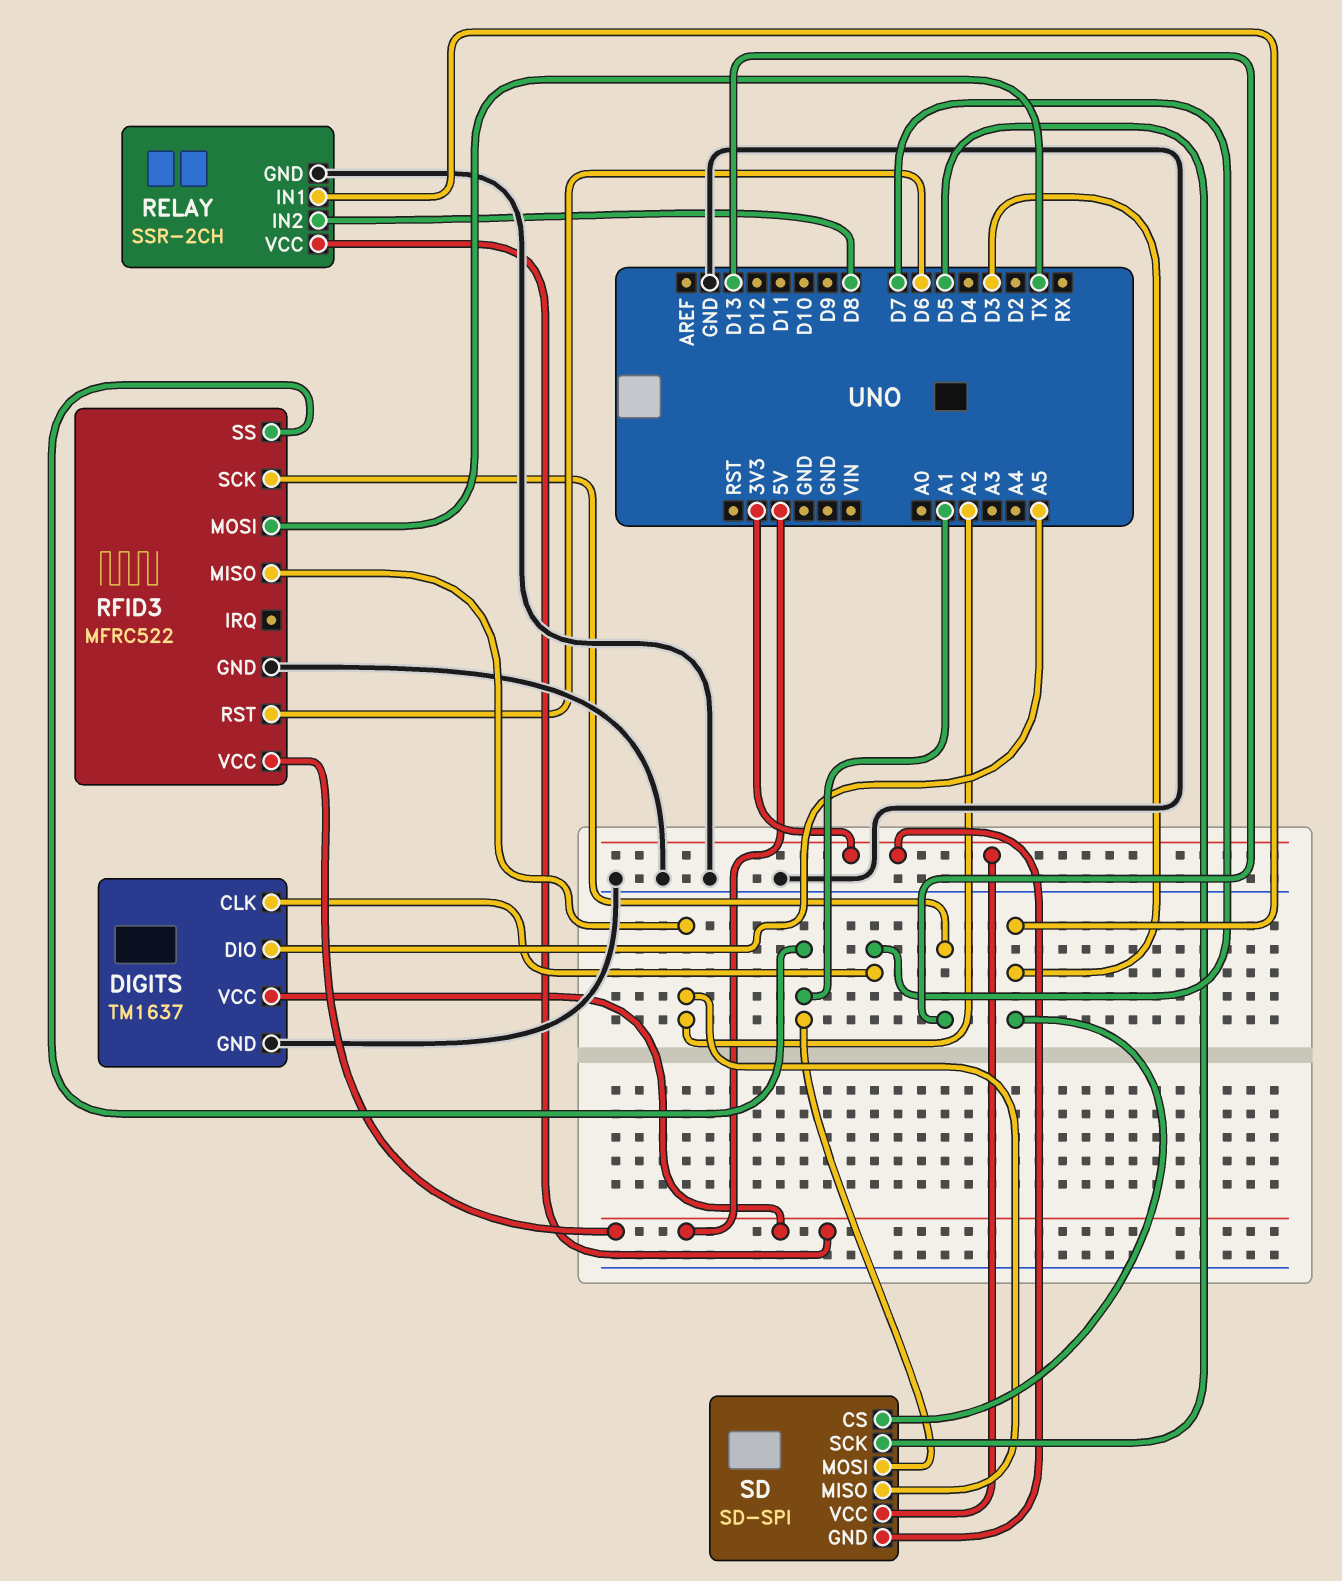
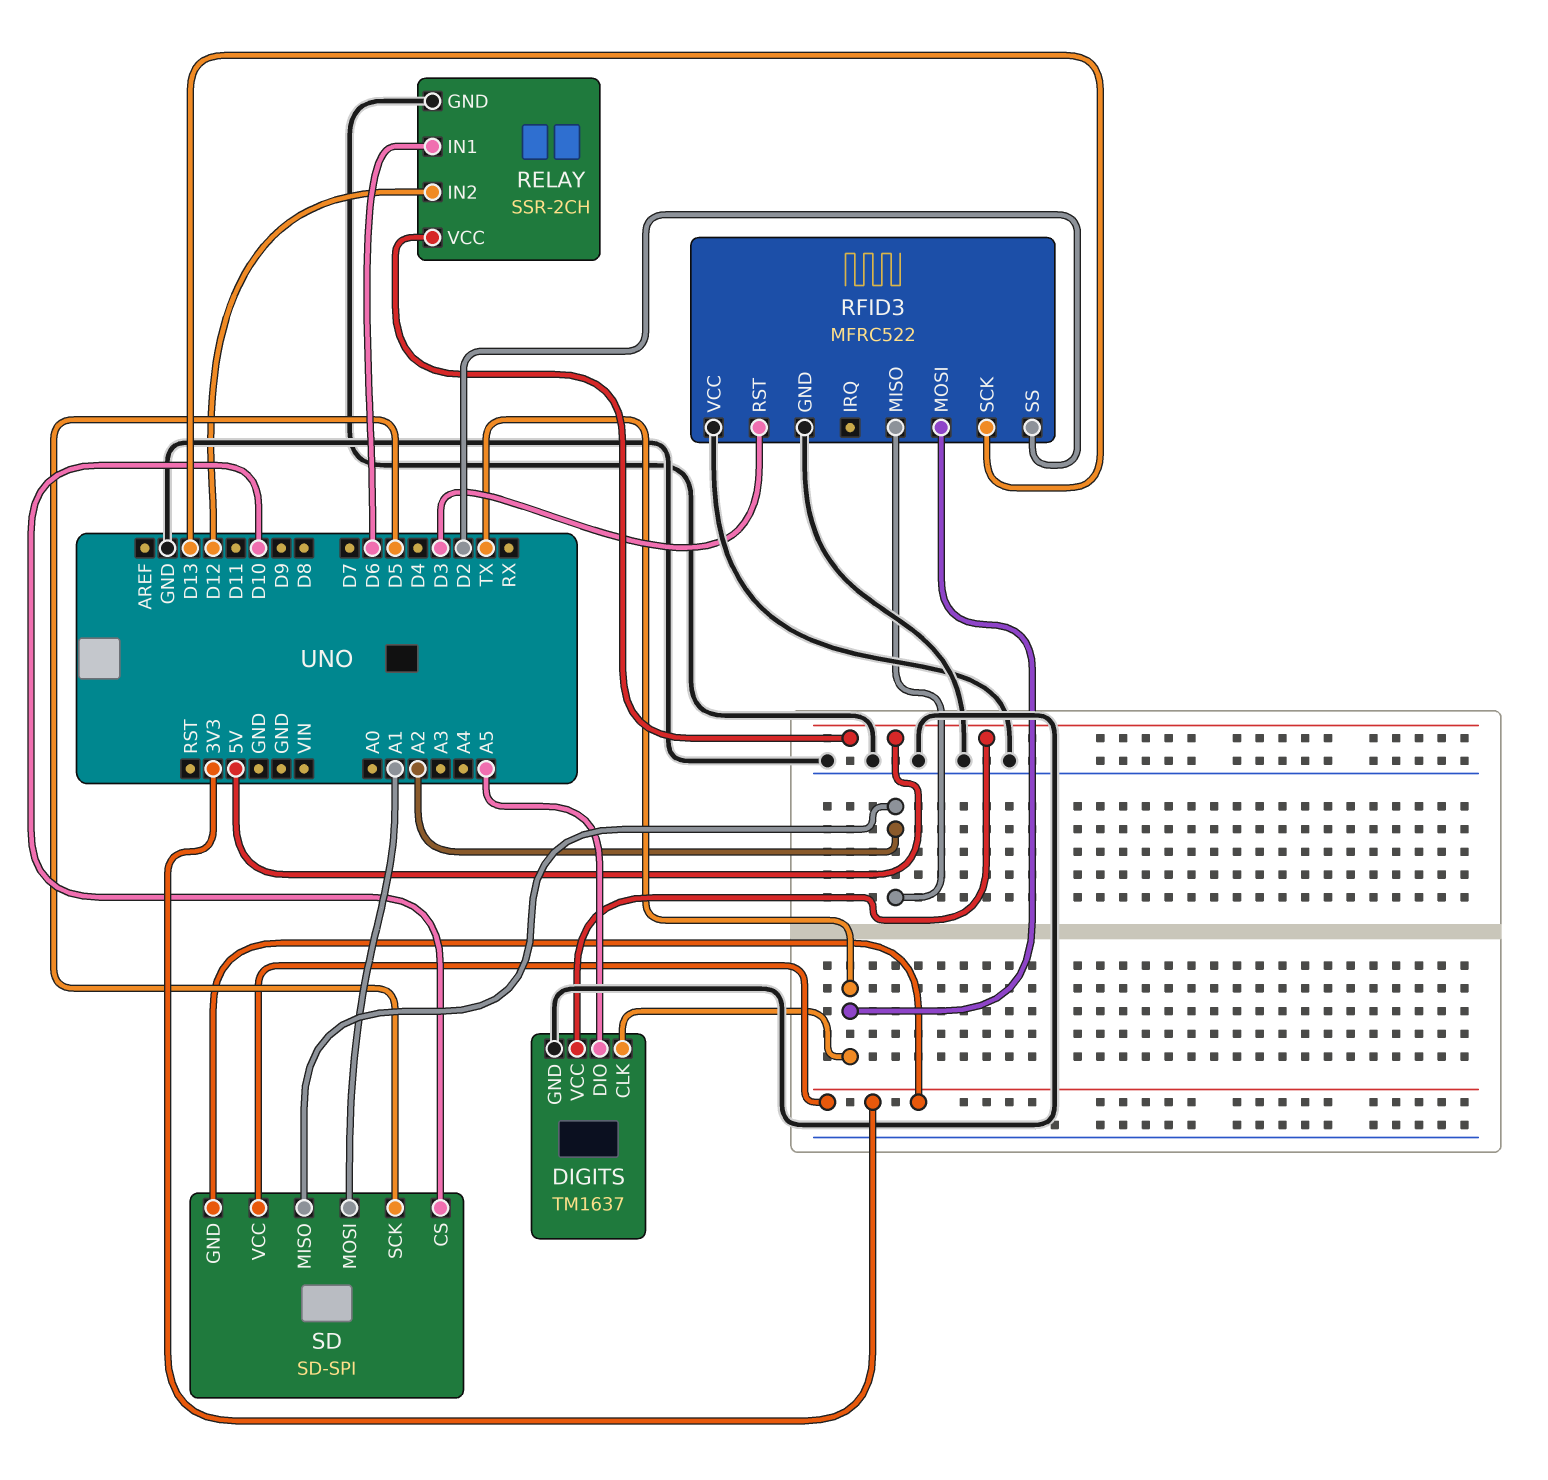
DIGITS pin CLK: D7 -> TX
RELAY pin IN1: D3 -> D6
RELAY pin IN2: D8 -> D12
RFID3 pin RST: D6 -> D3
RFID3 pin SS: A1 -> D2
RFID3 pin VCC: 5V -> GND
SD pin CS: D3 -> D10

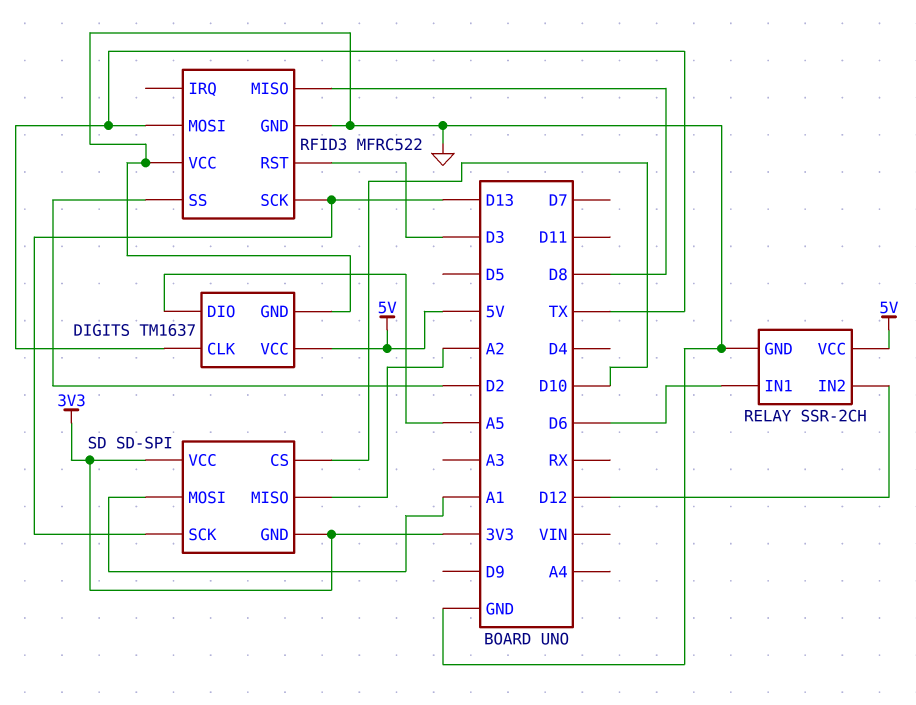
RFID3 pin MISO: A2 -> D8
SD pin SCK: D5 -> D13

